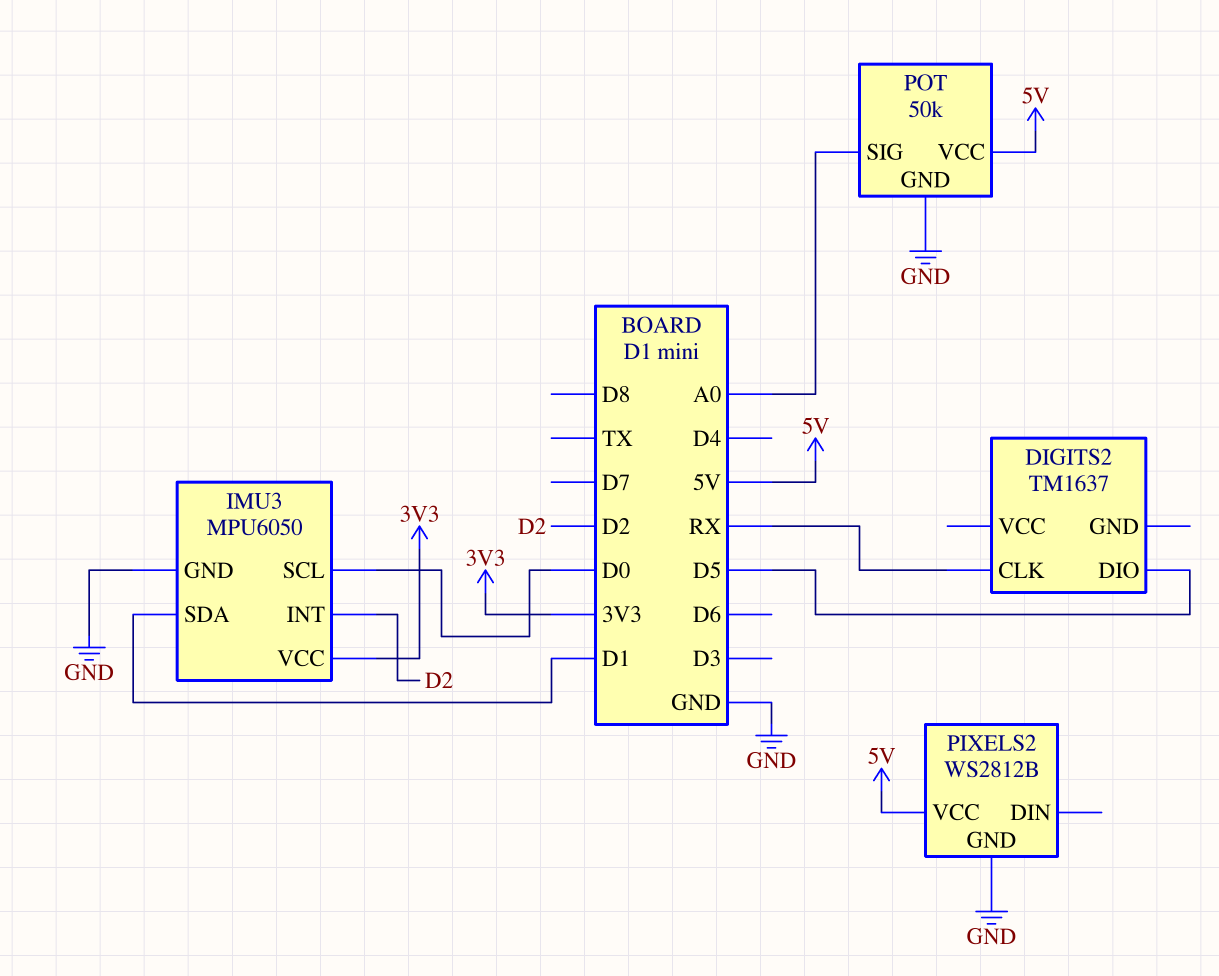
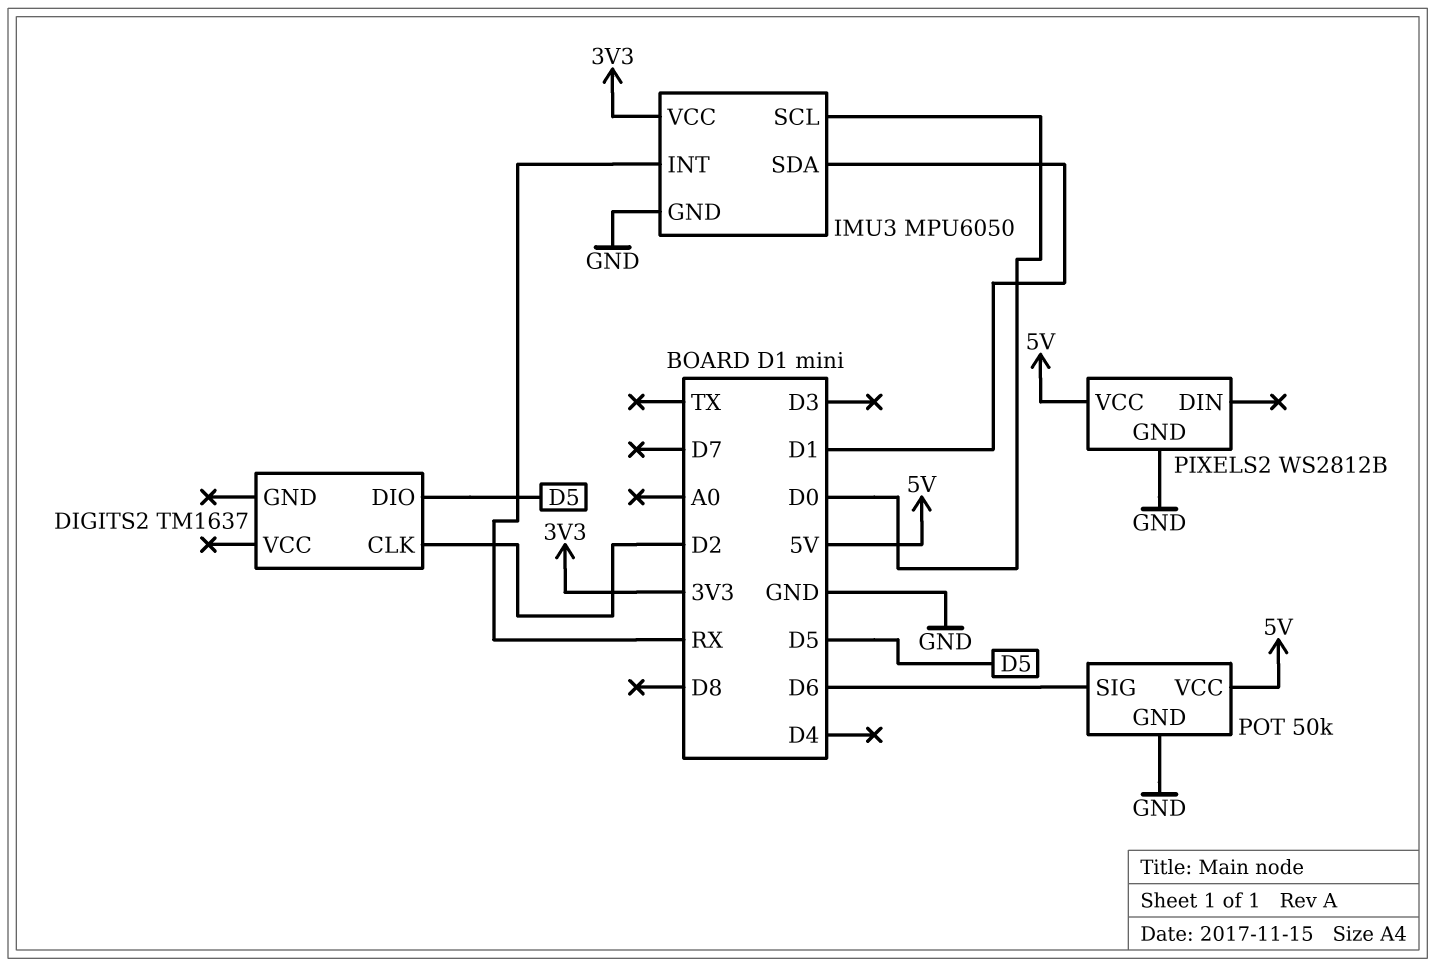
DIGITS2 pin CLK: RX -> D2
IMU3 pin INT: D2 -> RX
POT pin SIG: A0 -> D6

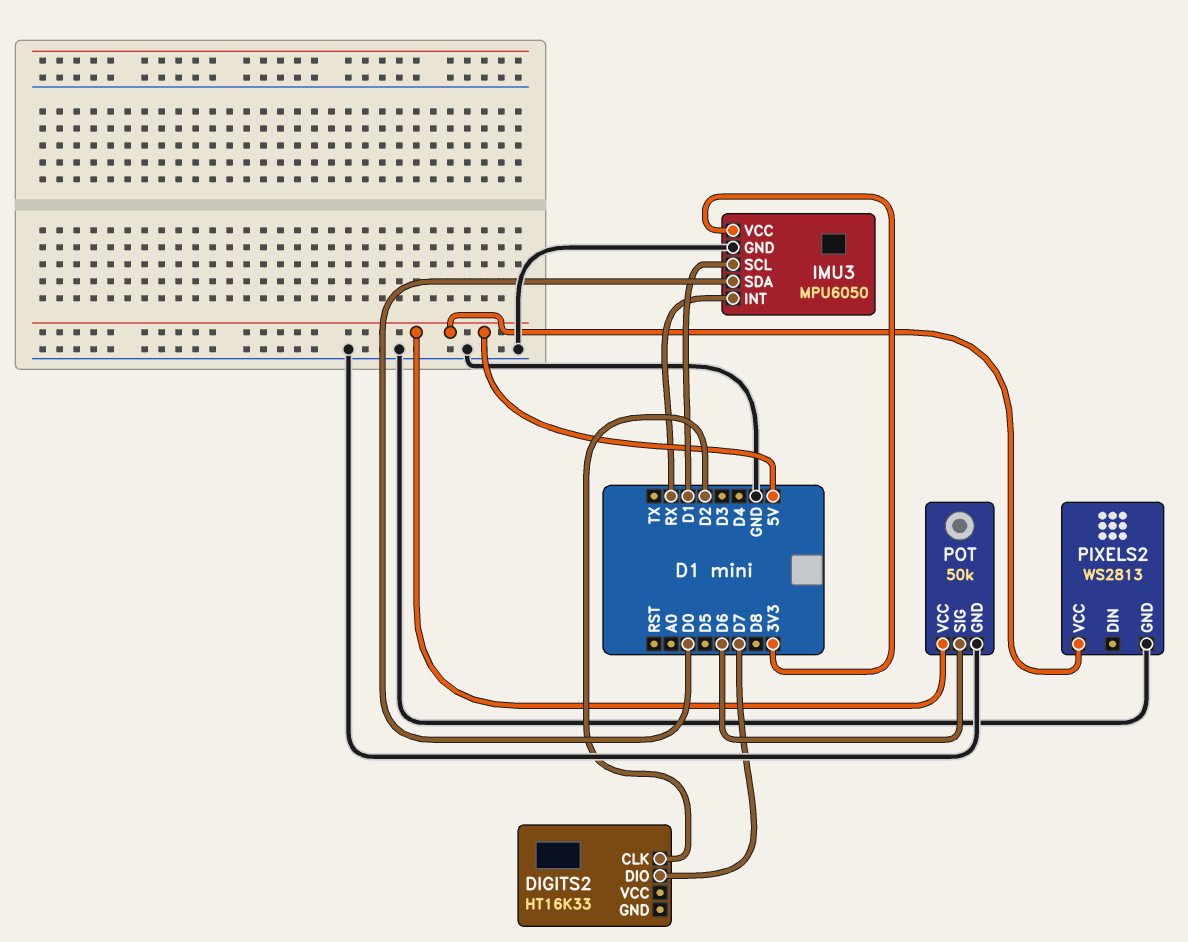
DIGITS2: TM1637 -> HT16K33
DIGITS2 pin DIO: D5 -> D7
IMU3 pin SCL: D0 -> D1
IMU3 pin SDA: D1 -> D0
PIXELS2: WS2812B -> WS2813

